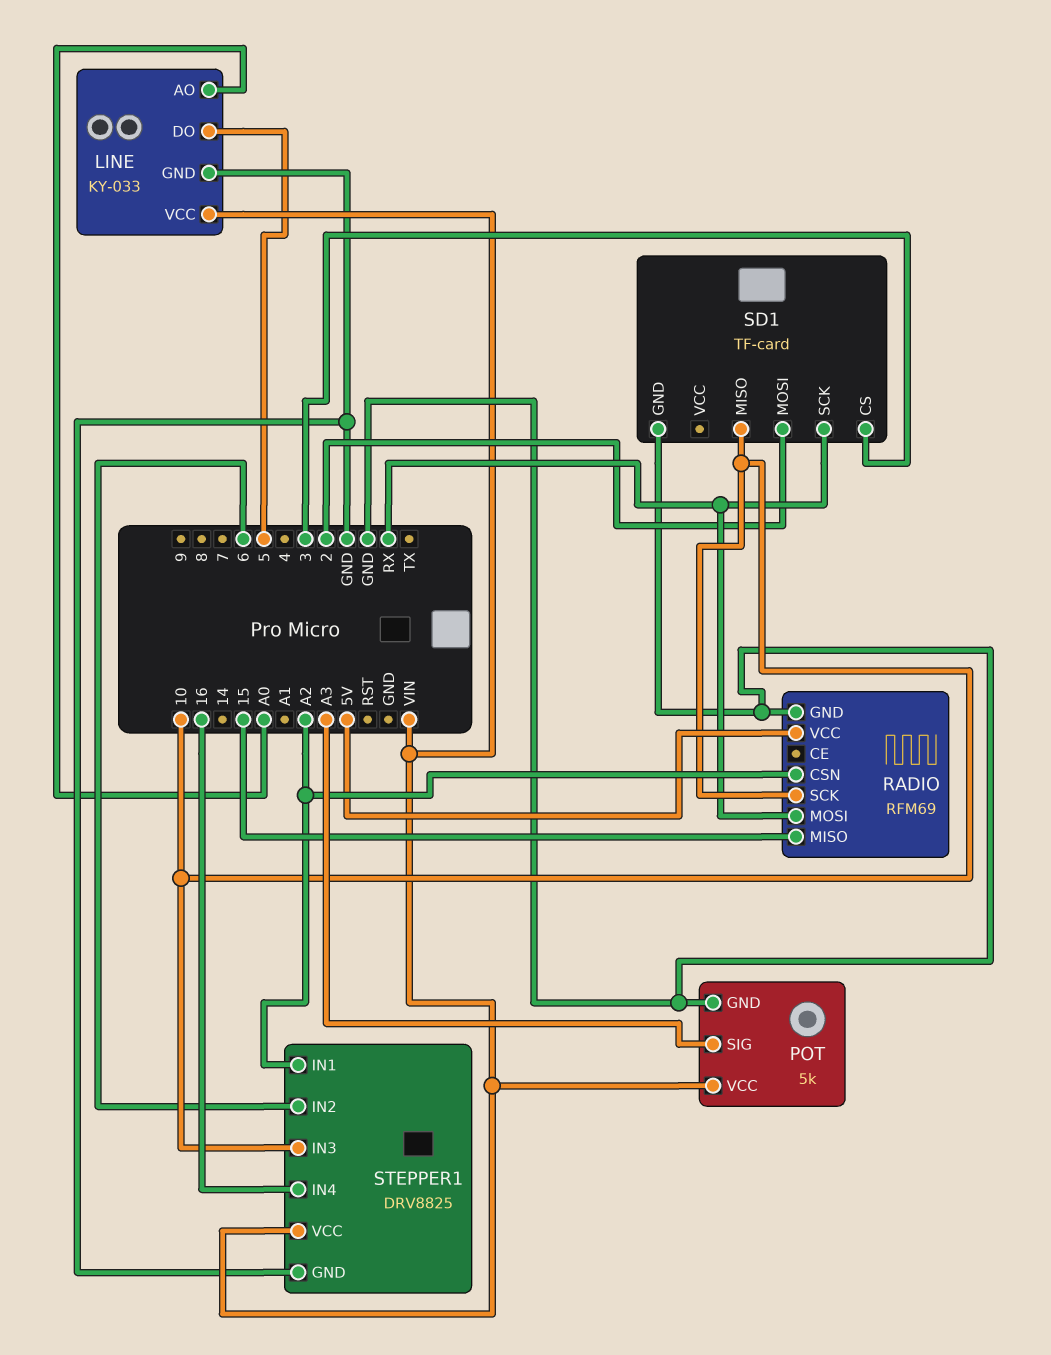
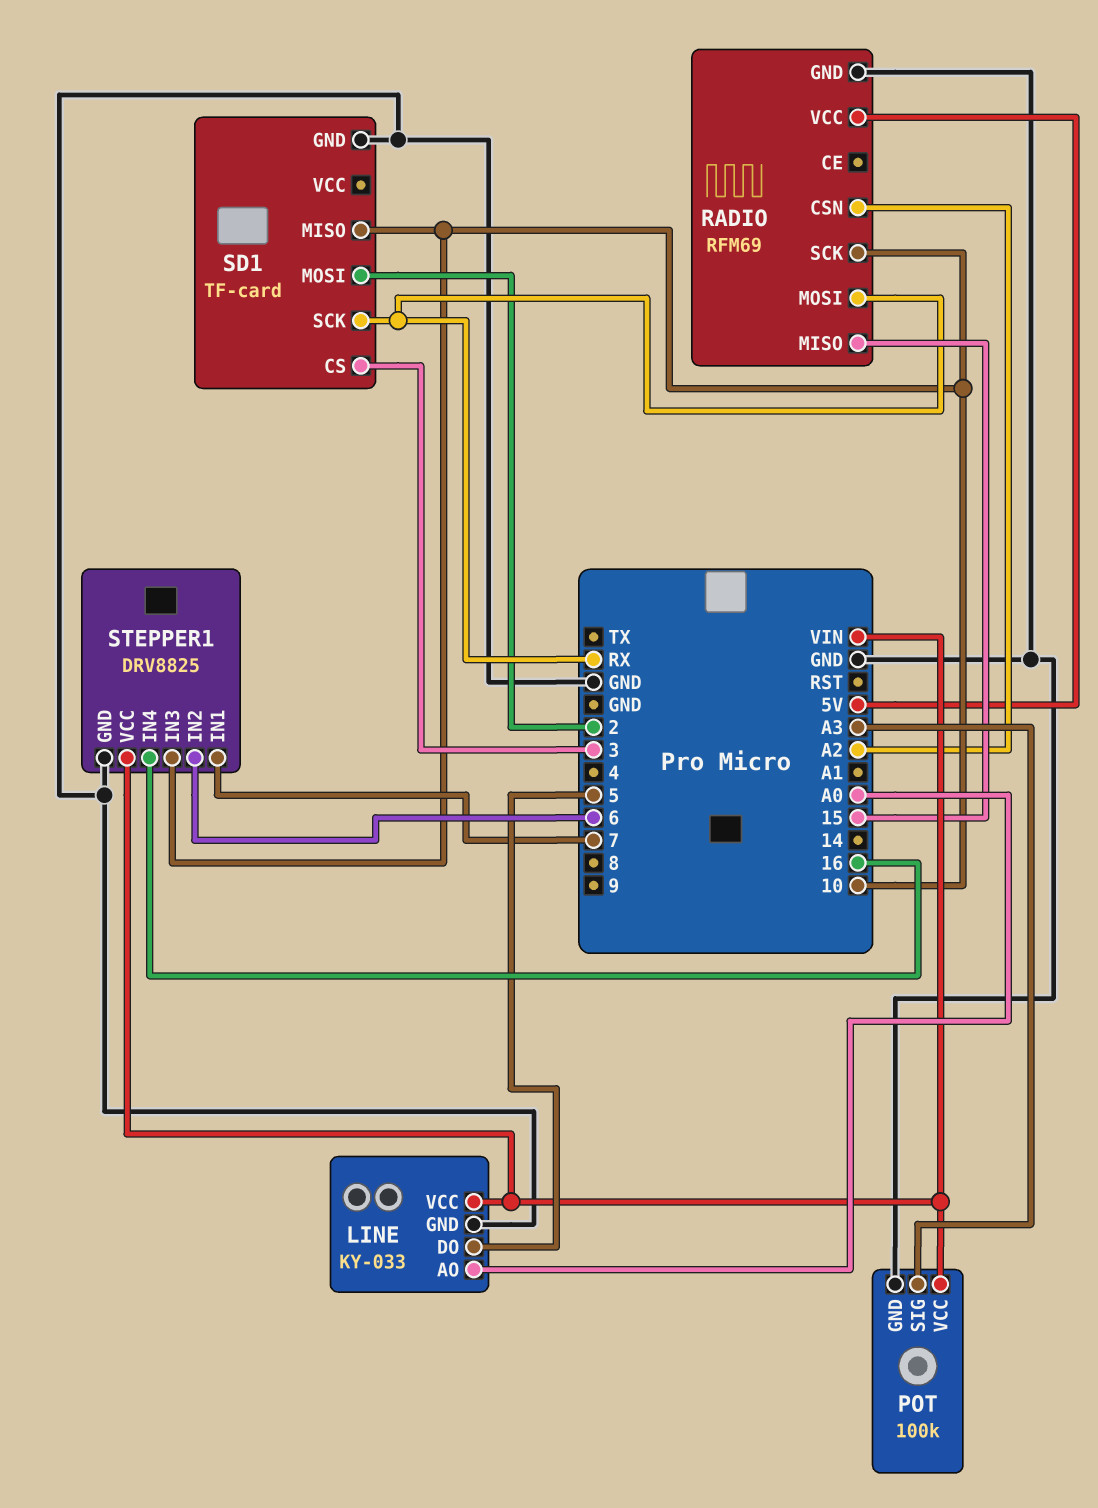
POT: 5k -> 100k
STEPPER1 pin IN1: A2 -> 7

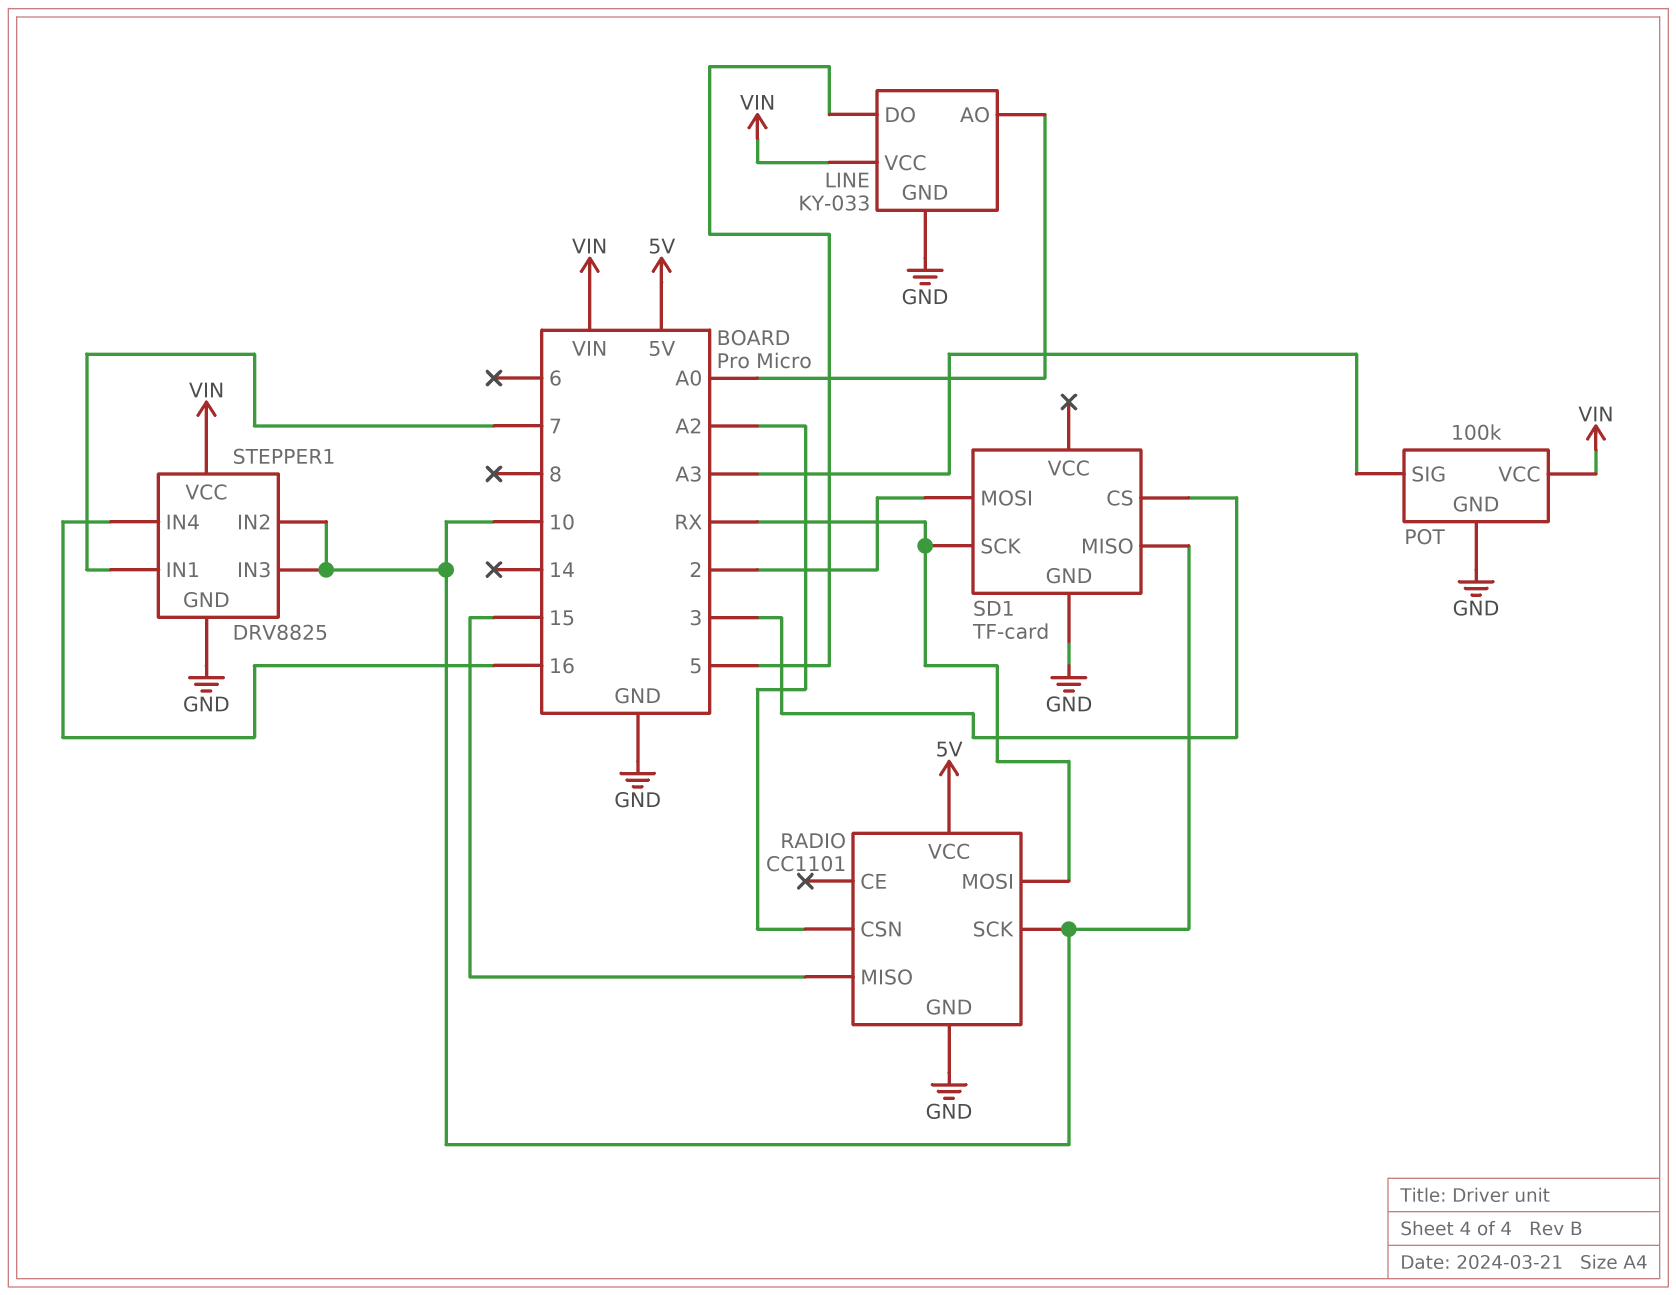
RADIO: RFM69 -> CC1101
STEPPER1 pin IN2: 6 -> 10

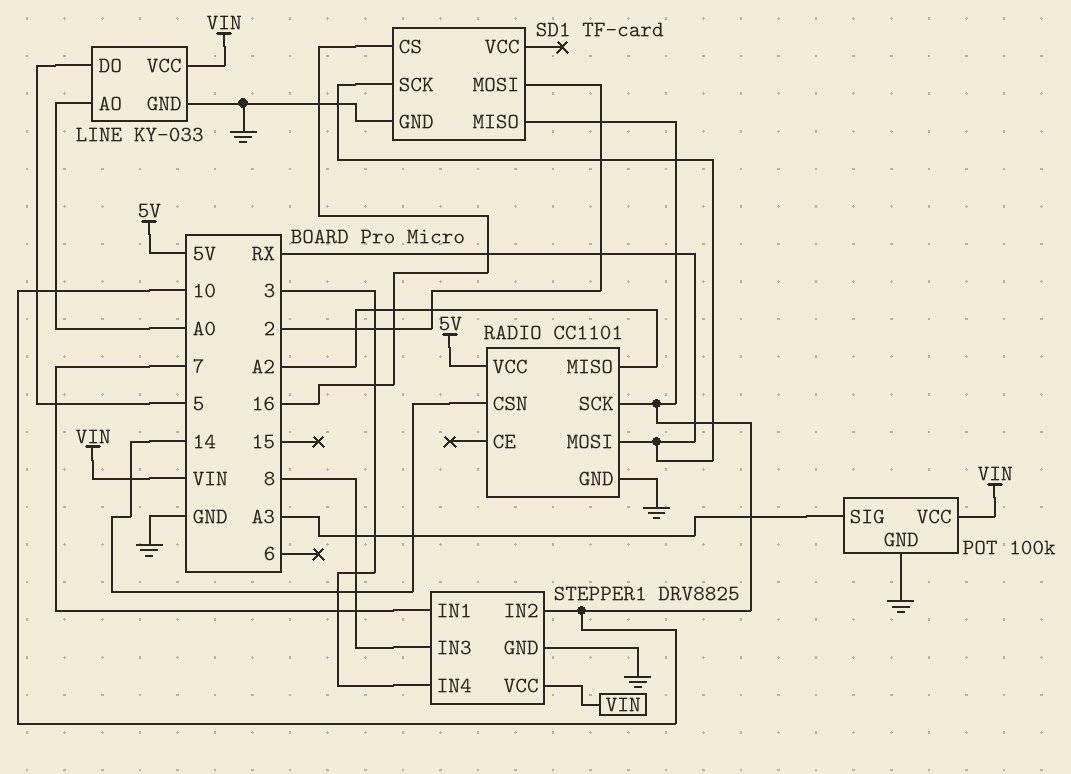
RADIO pin CSN: A2 -> 14
RADIO pin MISO: 15 -> A2
SD1 pin CS: 3 -> 16
STEPPER1 pin IN3: 10 -> 8
STEPPER1 pin IN4: 16 -> 3

